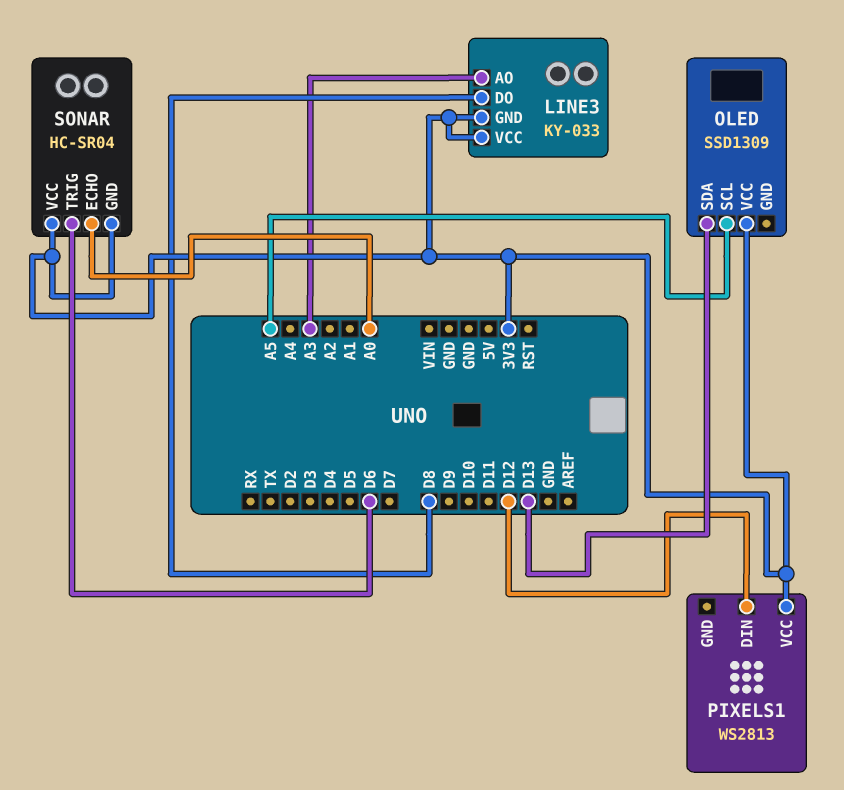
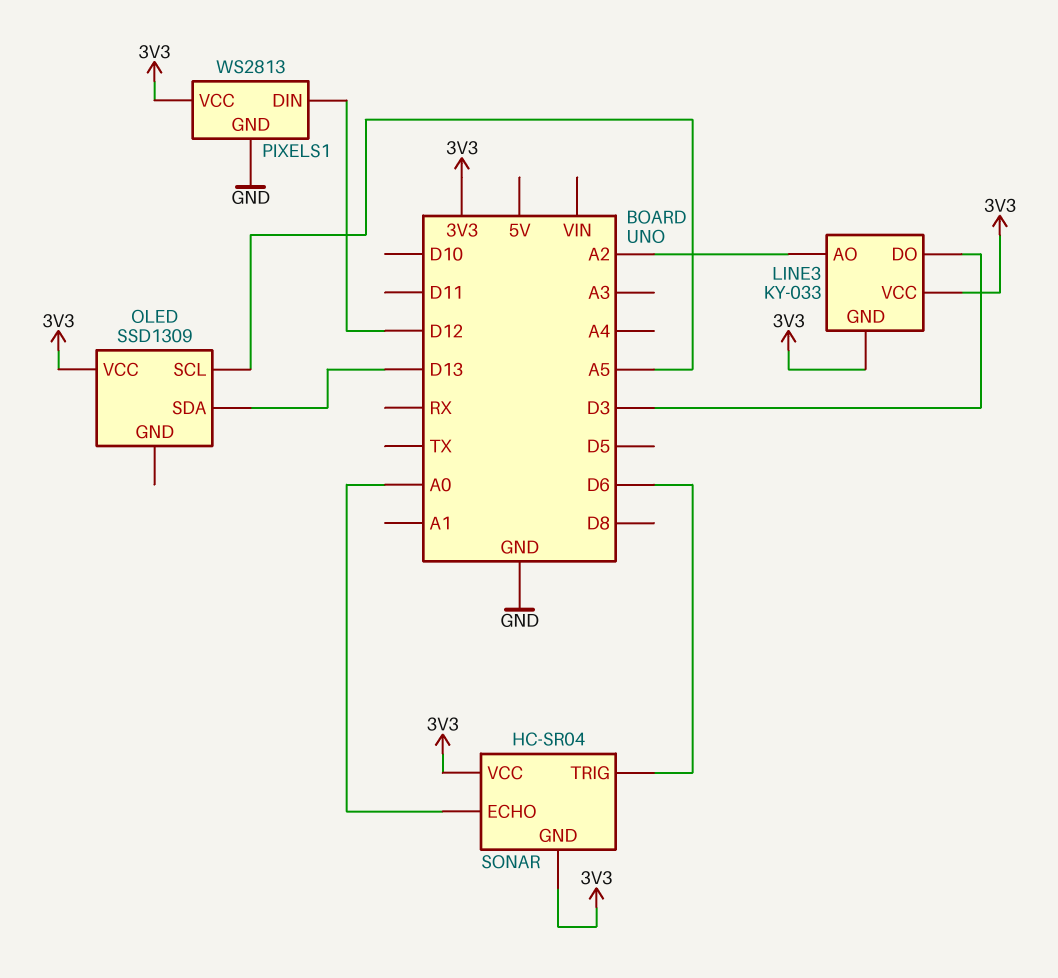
LINE3 pin AO: A3 -> A2
LINE3 pin DO: D8 -> D3
PIXELS1 pin GND: none -> GND

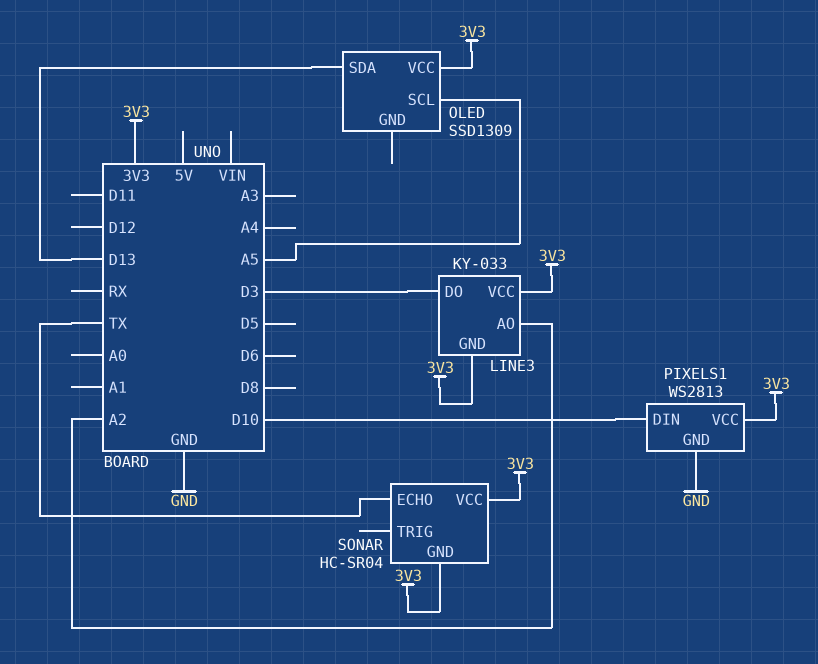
PIXELS1 pin DIN: D12 -> D10
SONAR pin ECHO: A0 -> TX
SONAR pin TRIG: D6 -> none

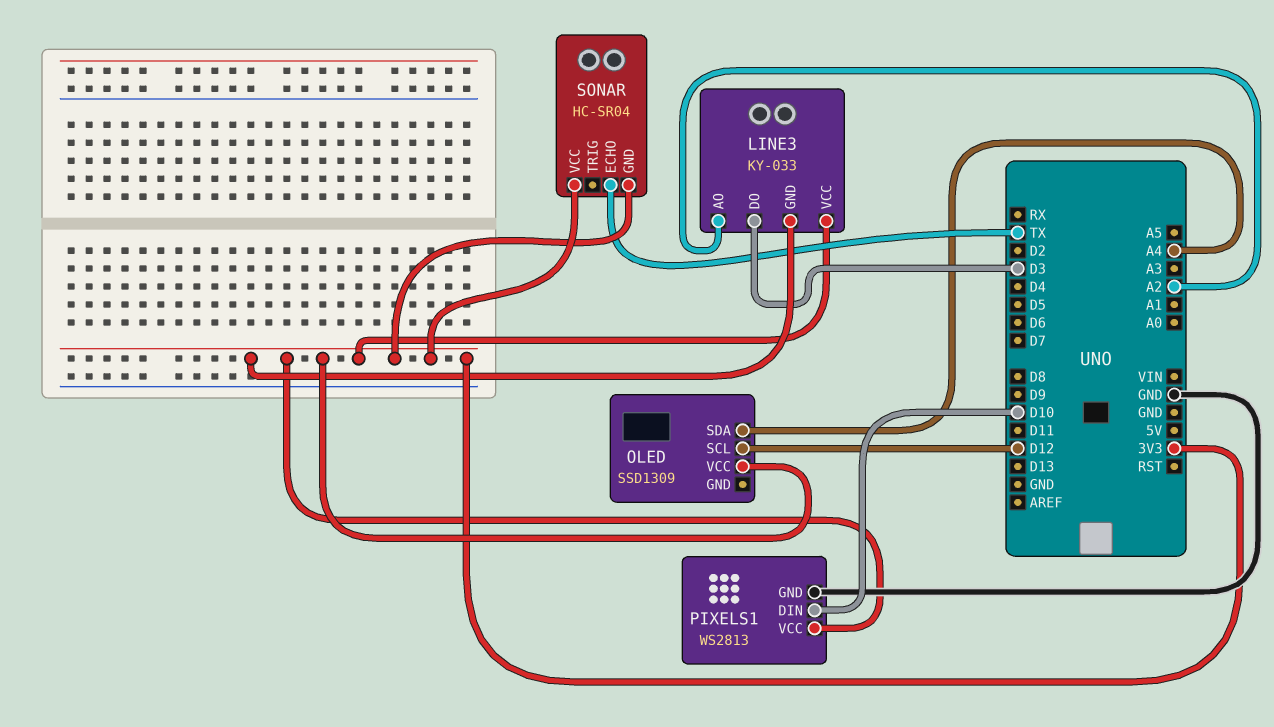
OLED pin SCL: A5 -> D12
OLED pin SDA: D13 -> A4

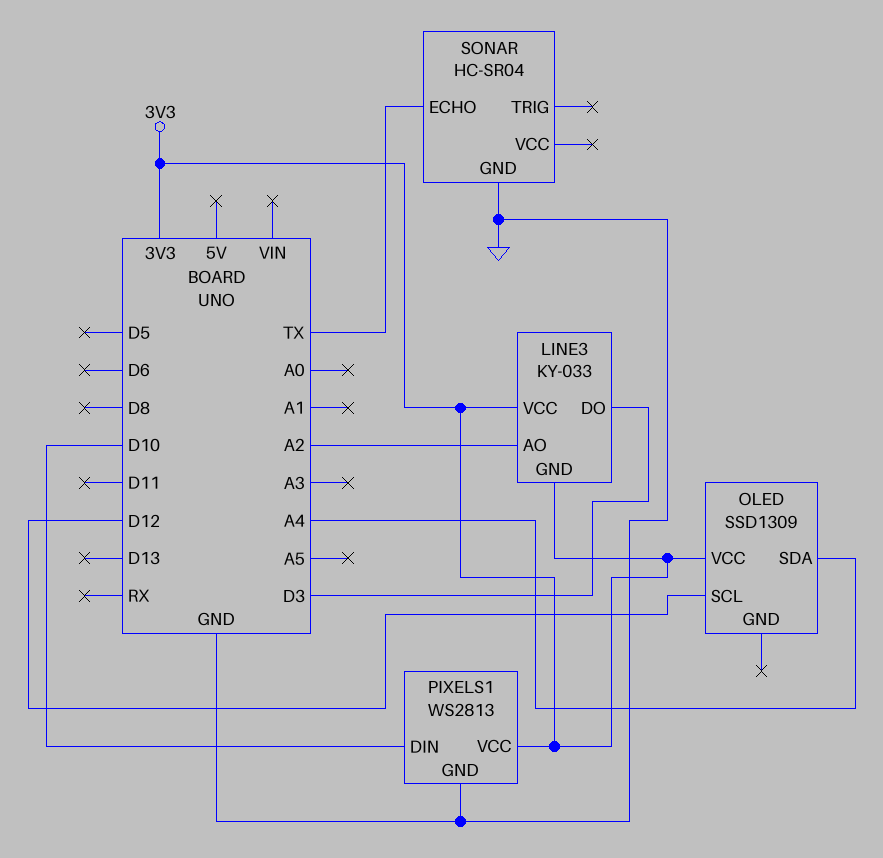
SONAR pin GND: 3V3 -> GND
SONAR pin VCC: 3V3 -> none

